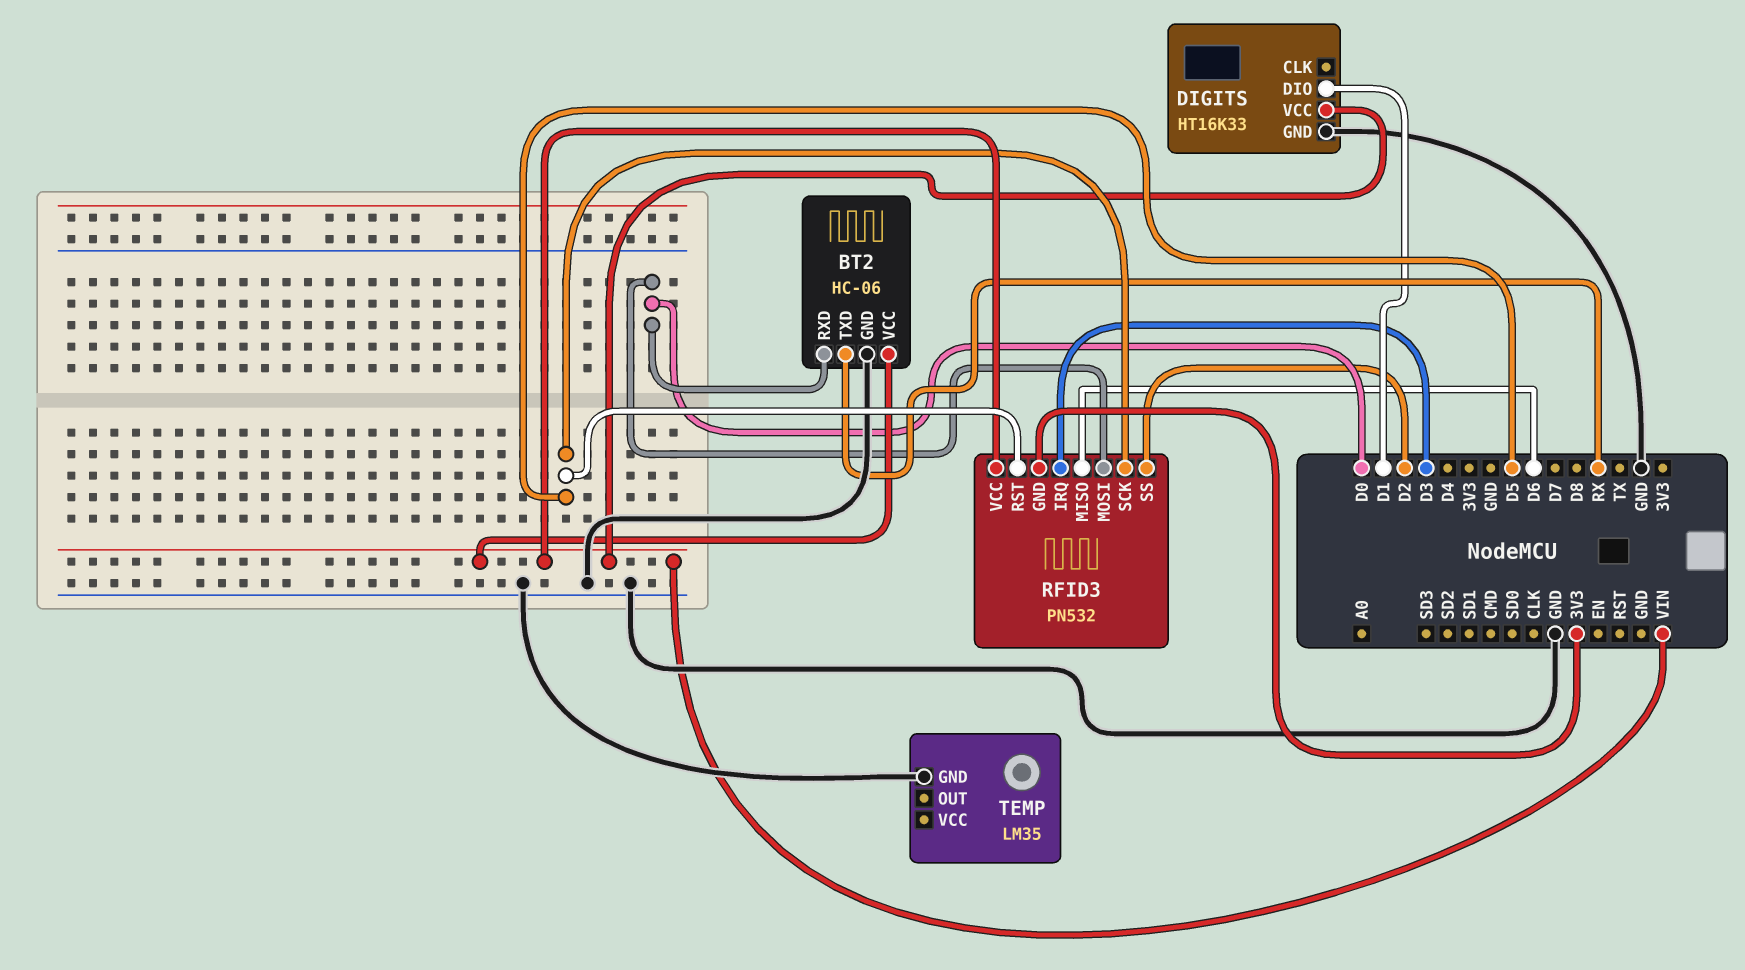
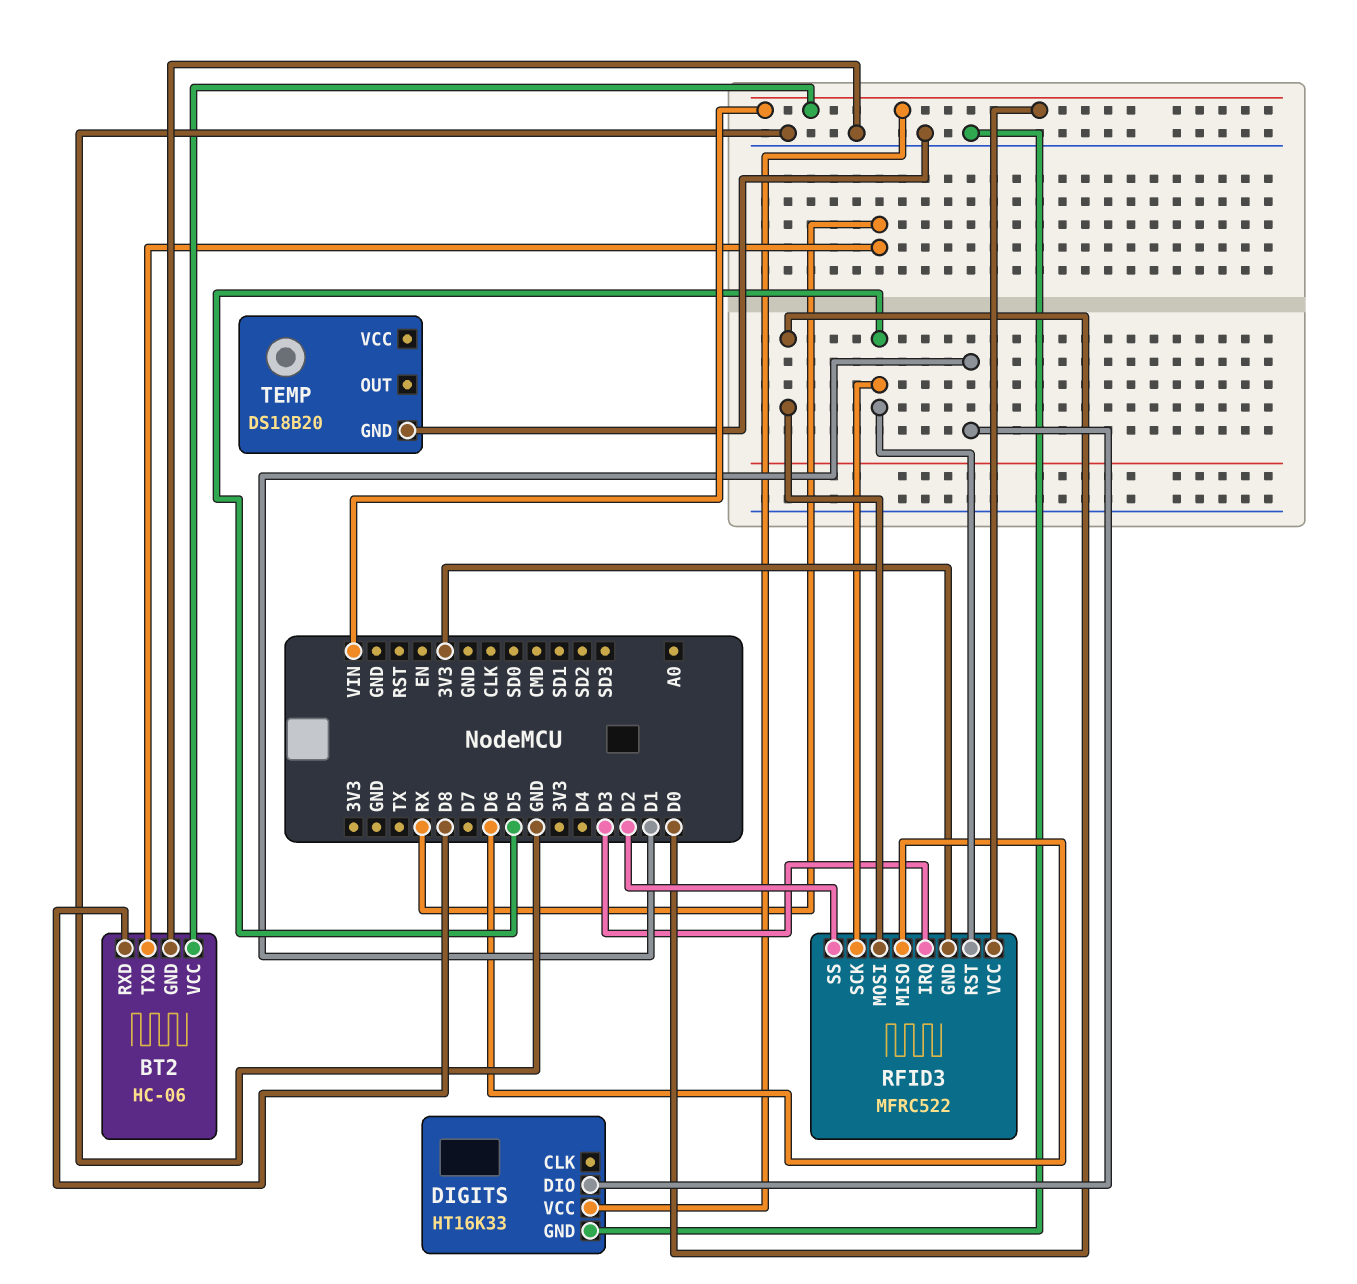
BT2 pin RXD: D0 -> D8
RFID3: PN532 -> MFRC522
TEMP: LM35 -> DS18B20

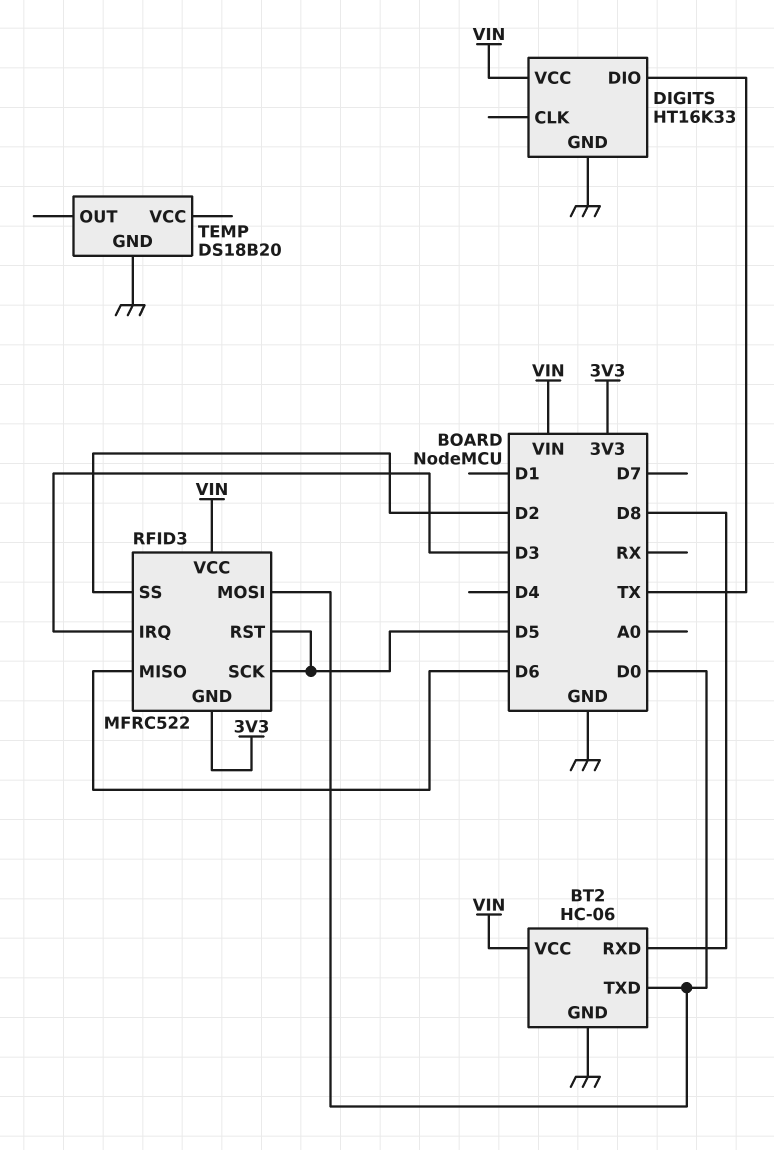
BT2 pin TXD: RX -> D0
DIGITS pin DIO: D1 -> TX

